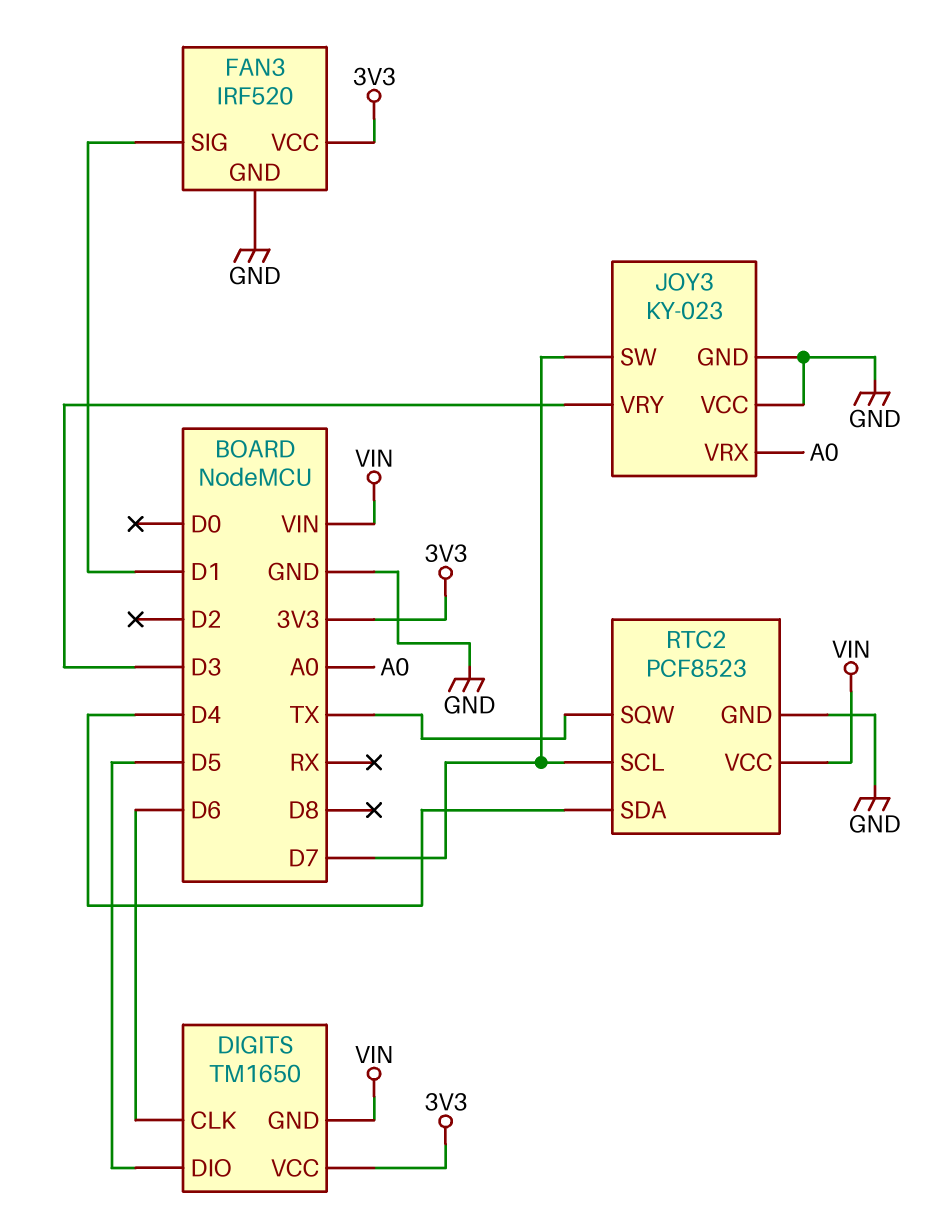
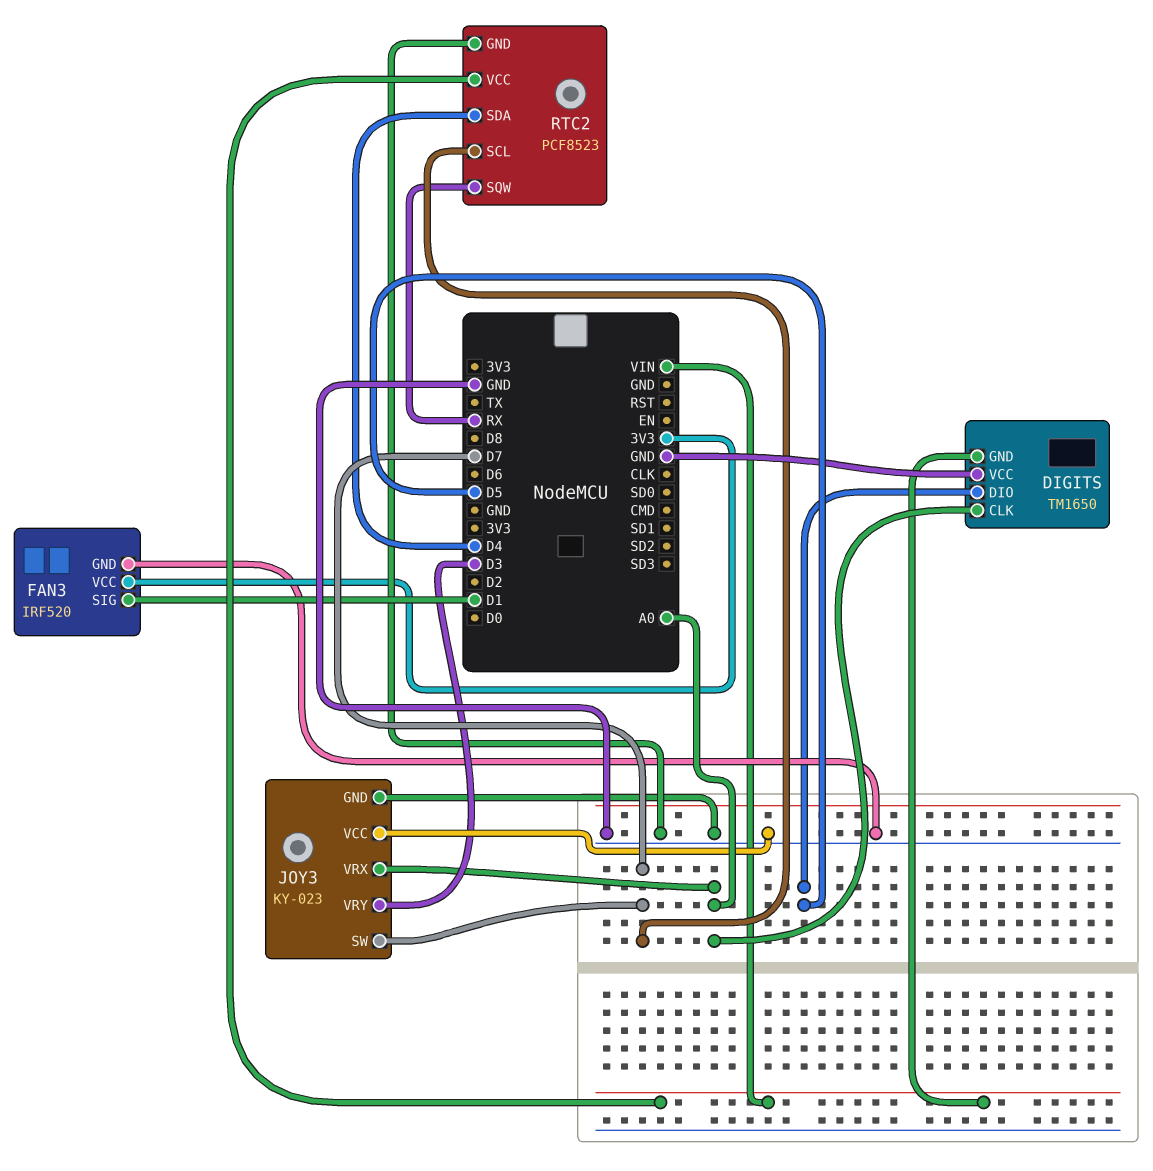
DIGITS pin CLK: D6 -> A0
DIGITS pin VCC: 3V3 -> GND
RTC2 pin SQW: TX -> RX

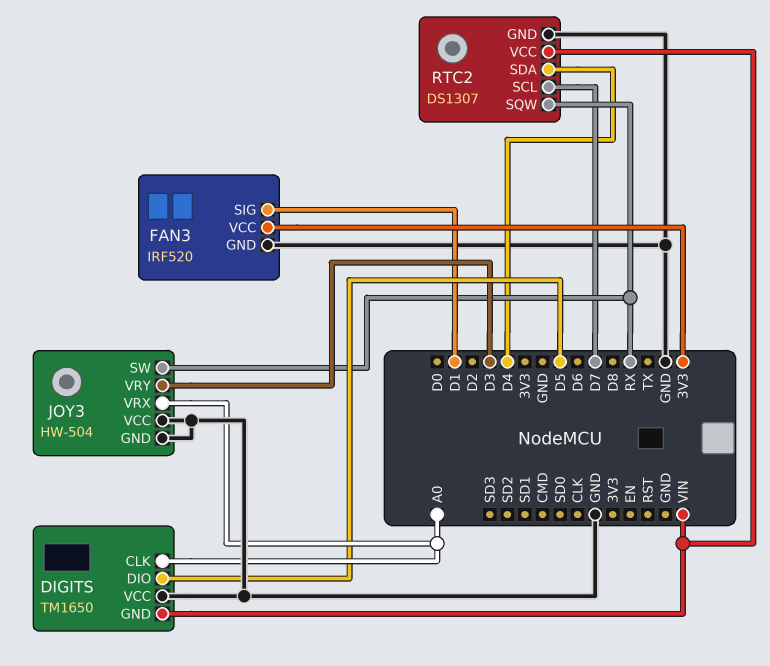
JOY3: KY-023 -> HW-504
JOY3 pin SW: D7 -> RX
RTC2: PCF8523 -> DS1307

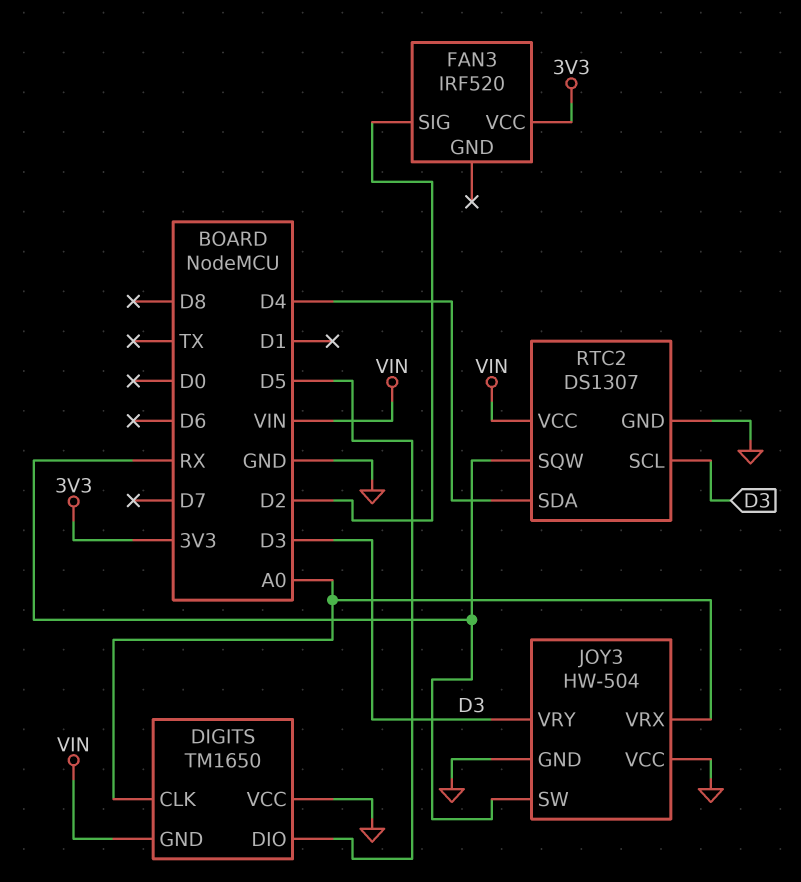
FAN3 pin GND: GND -> none
FAN3 pin SIG: D1 -> D2
RTC2 pin SCL: D7 -> D3

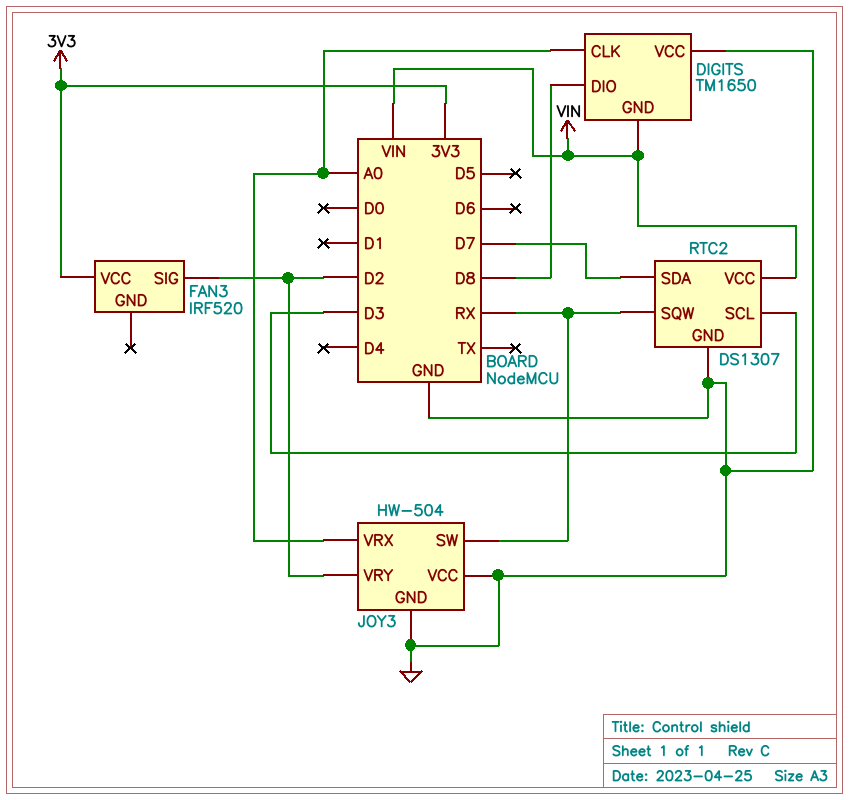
DIGITS pin DIO: D5 -> D8
JOY3 pin VRY: D3 -> D2
RTC2 pin SDA: D4 -> D7

